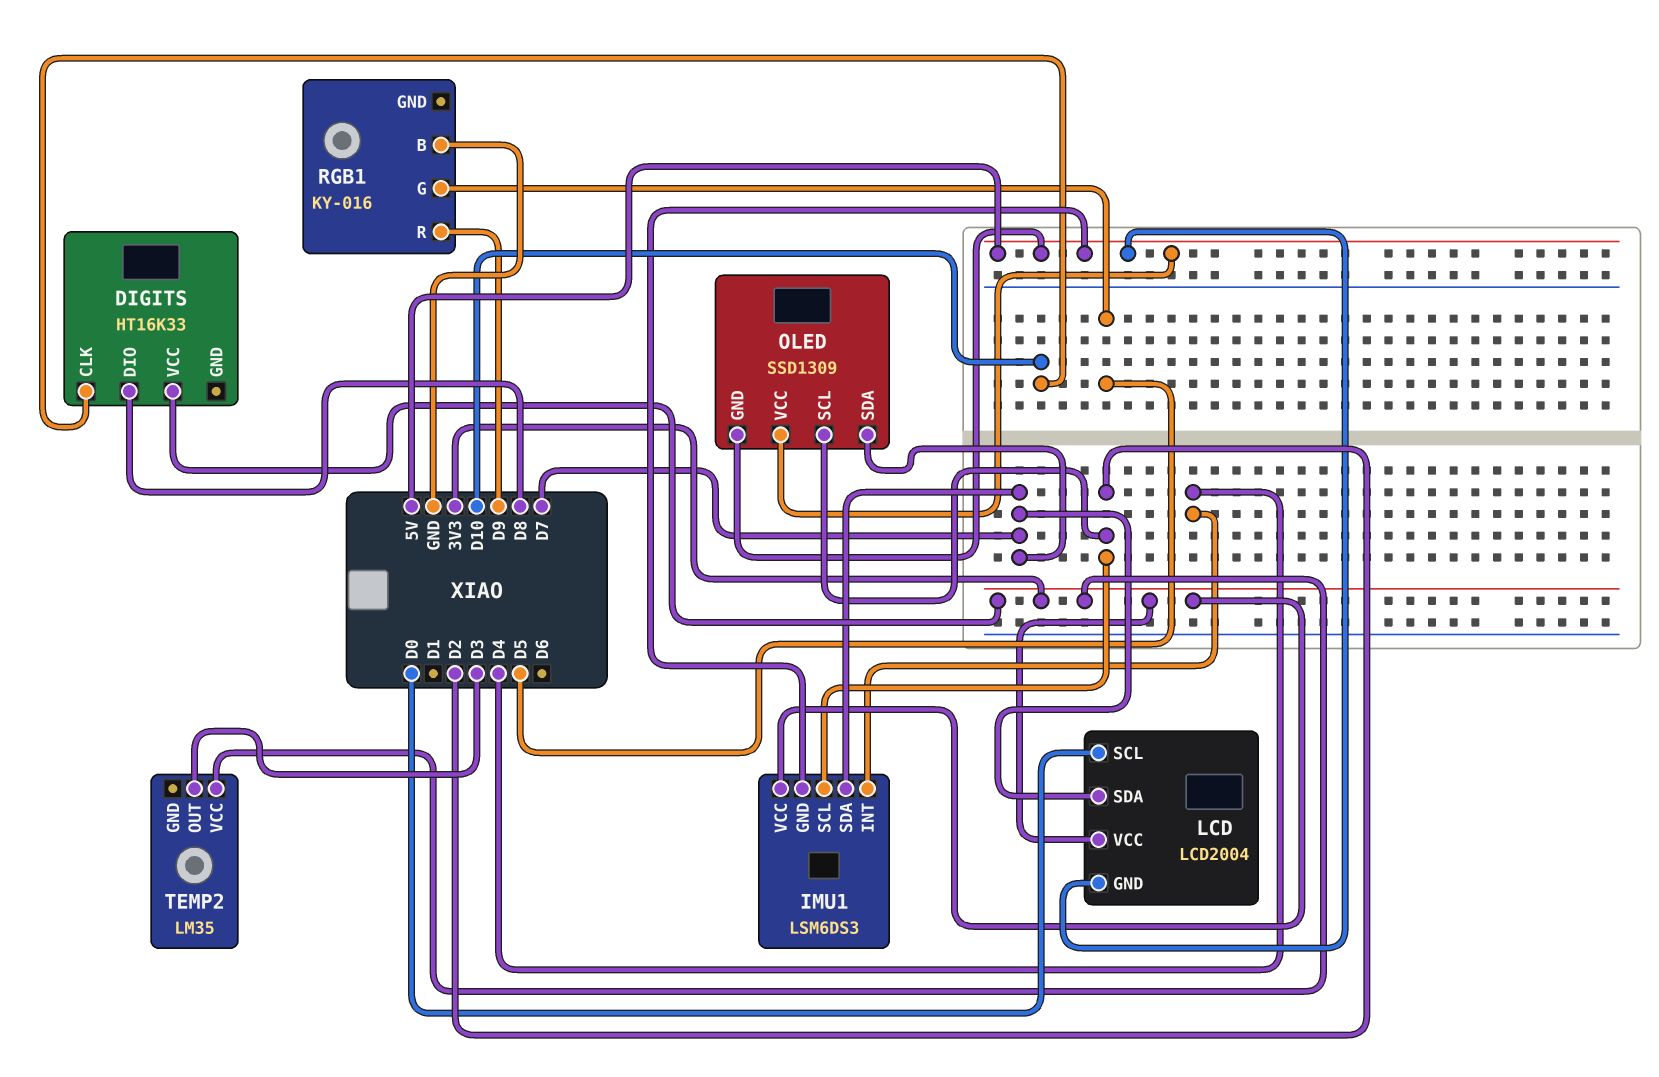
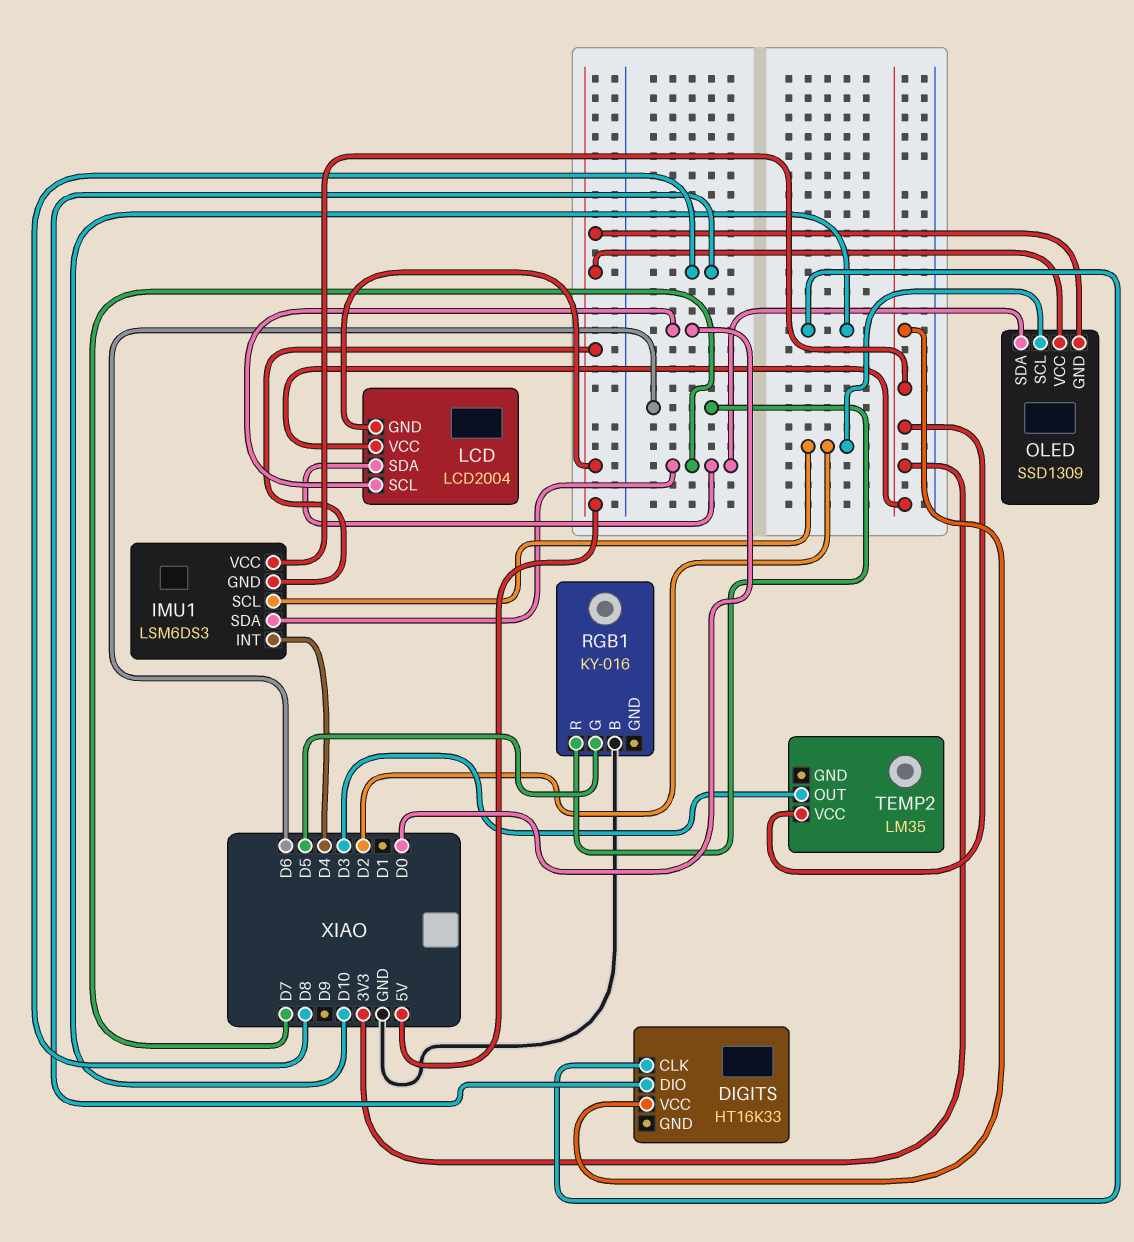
RGB1 pin R: D9 -> D6

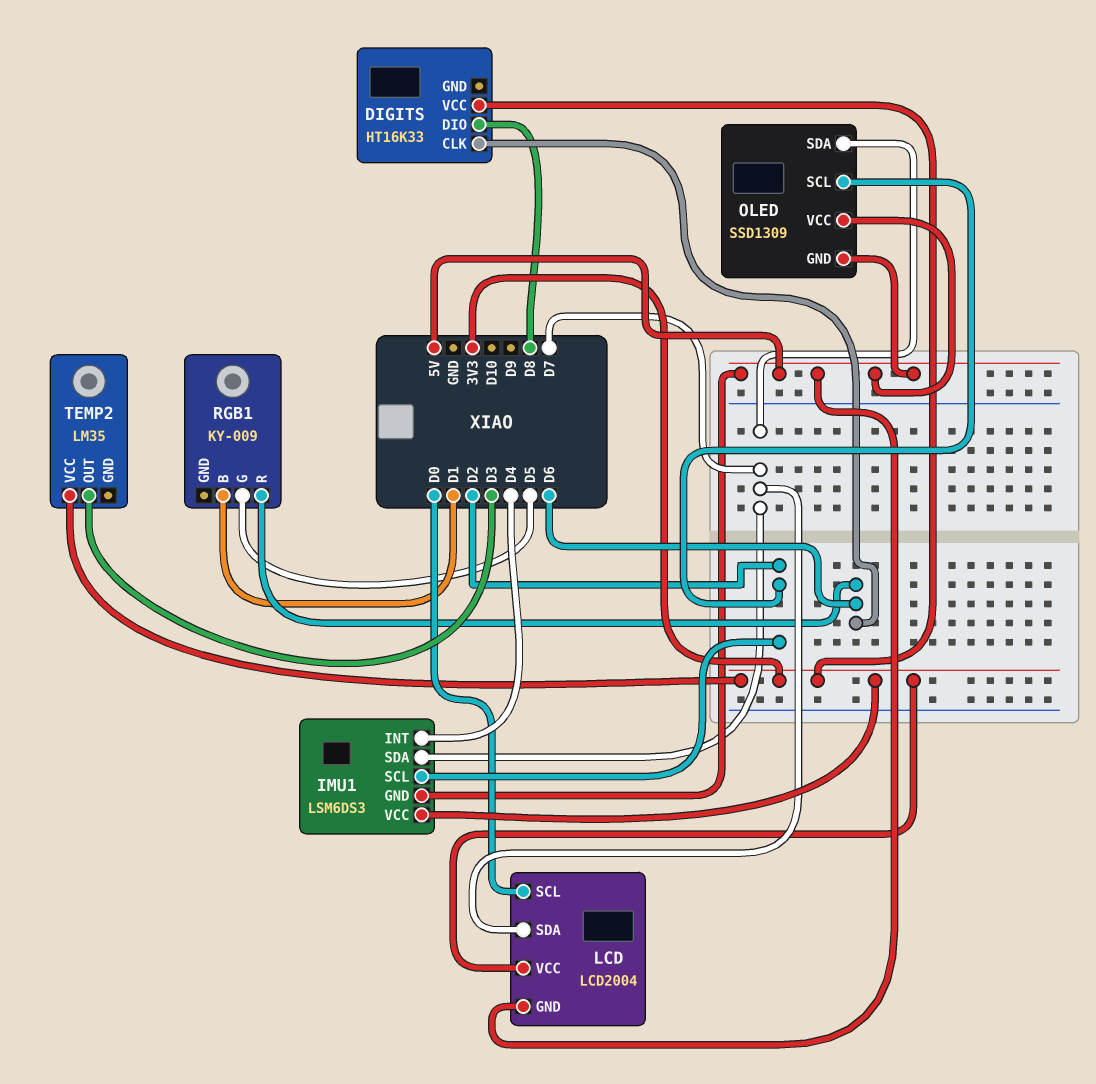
DIGITS pin CLK: D10 -> D6
RGB1: KY-016 -> KY-009
RGB1 pin B: GND -> D1

